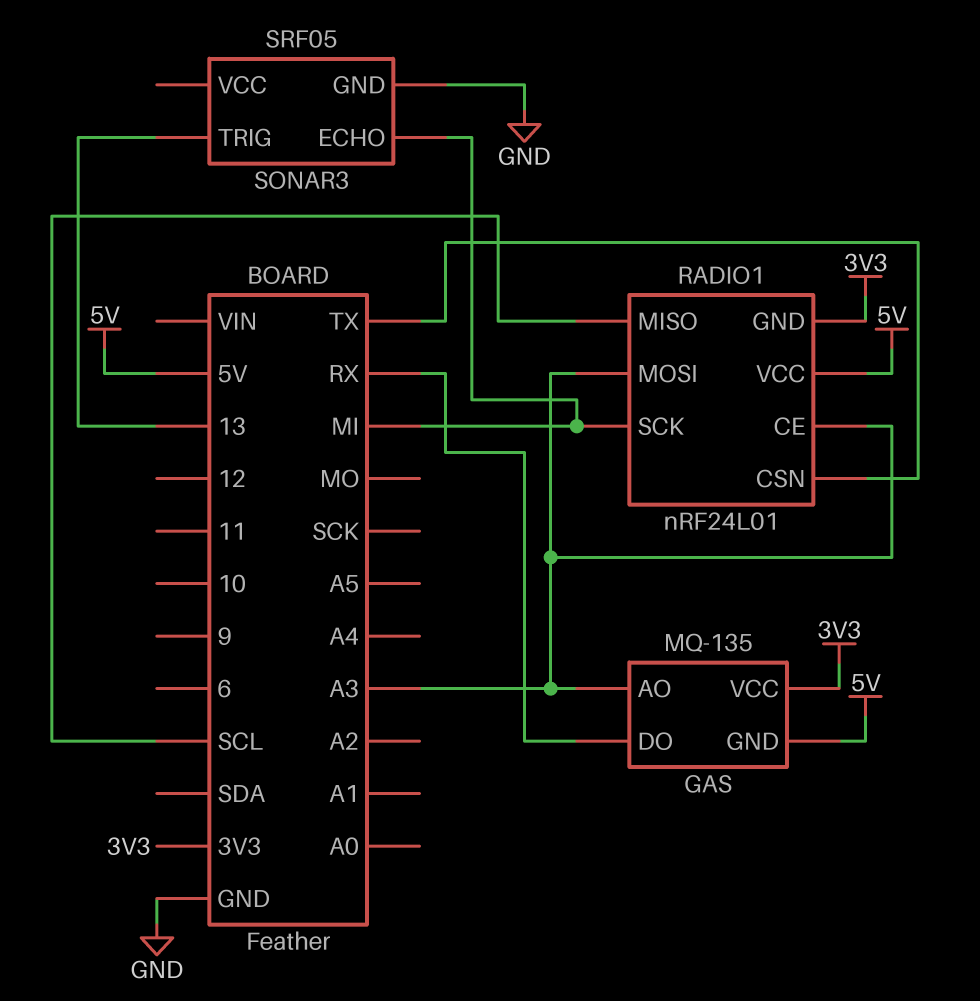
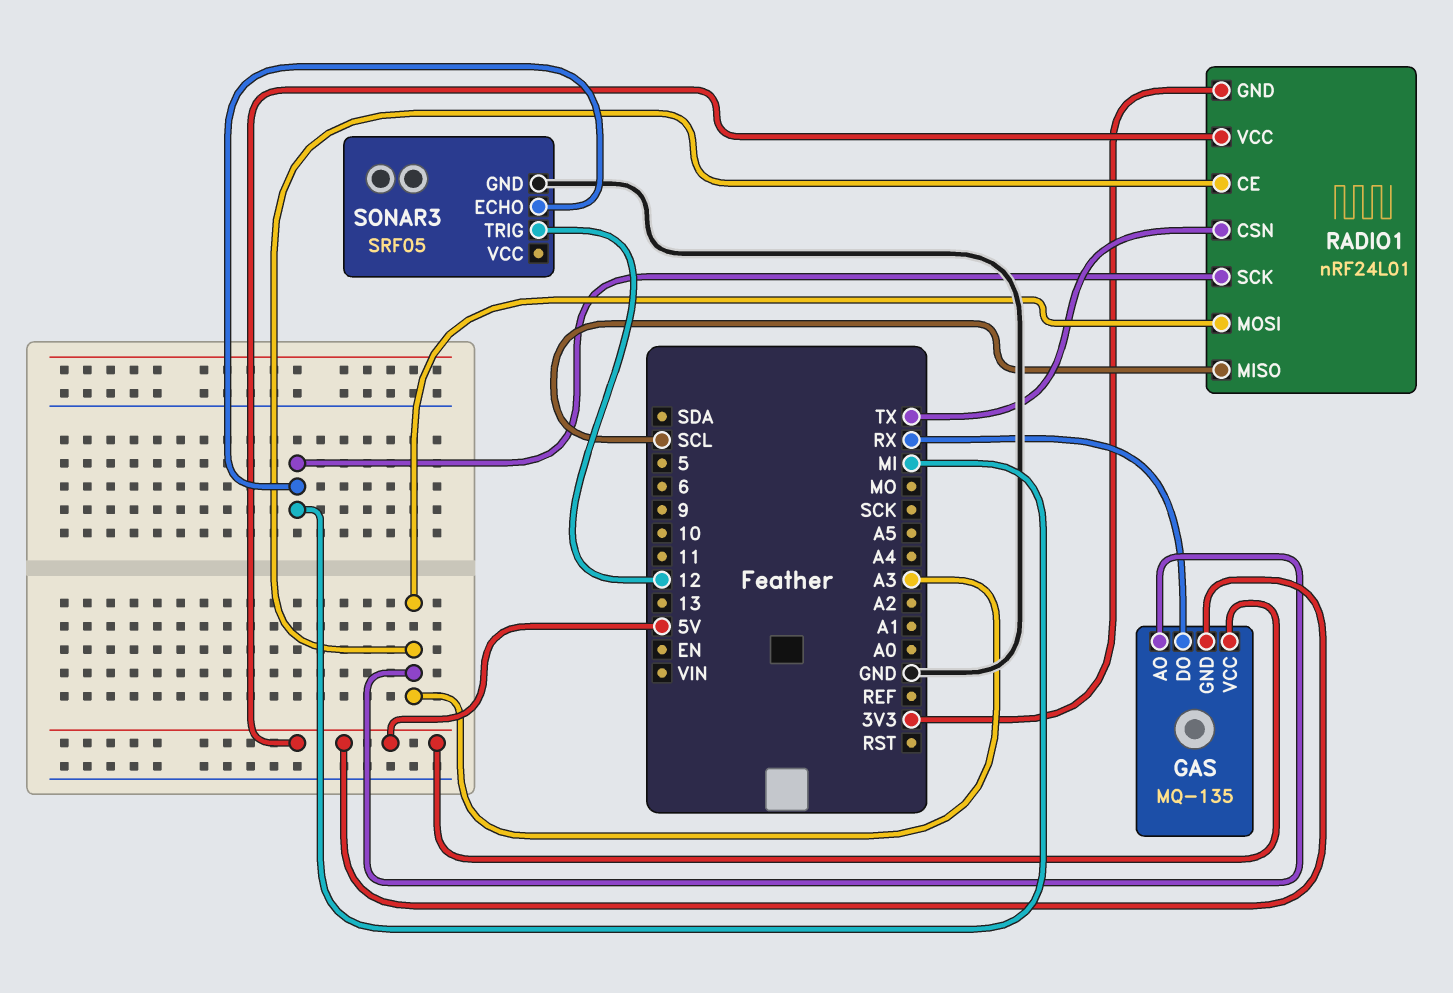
GAS pin VCC: 3V3 -> 5V
SONAR3 pin TRIG: 13 -> 12

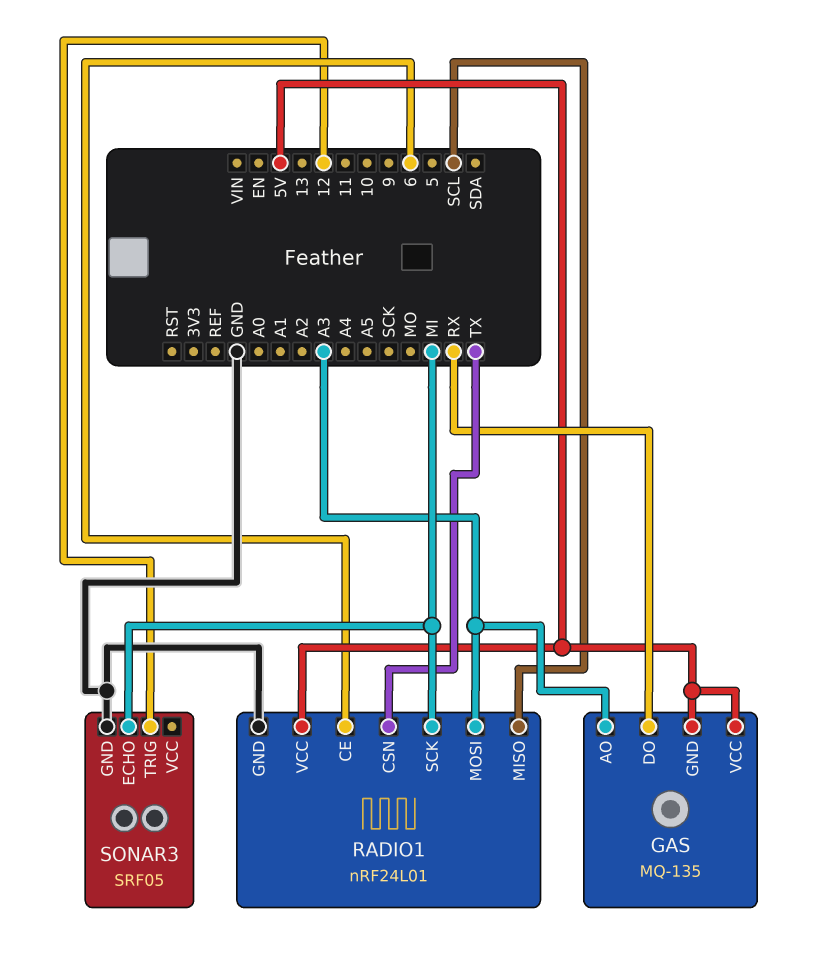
RADIO1 pin CE: A3 -> 6
RADIO1 pin GND: 3V3 -> GND

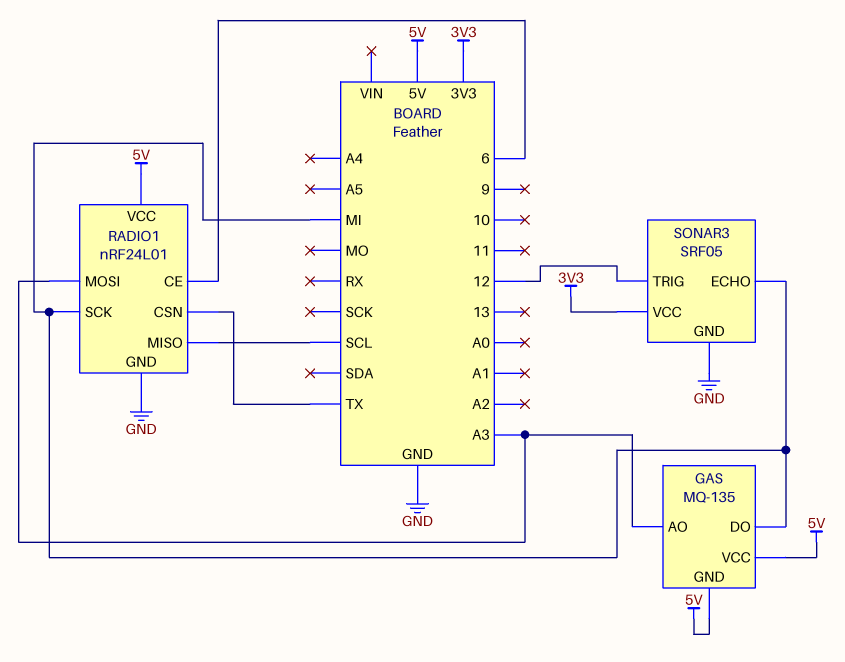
GAS pin DO: RX -> MI
SONAR3 pin VCC: none -> 3V3

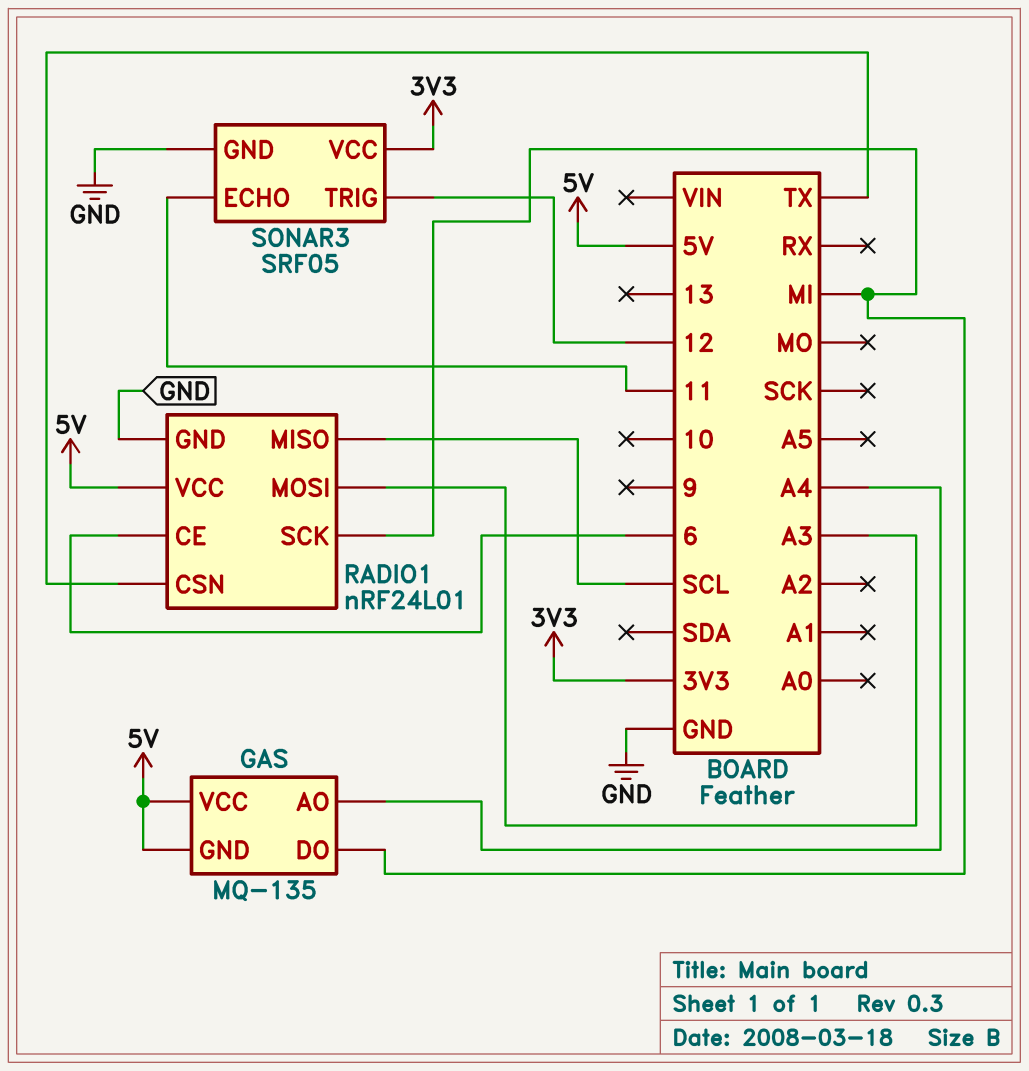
GAS pin AO: A3 -> A4
SONAR3 pin ECHO: MI -> 11

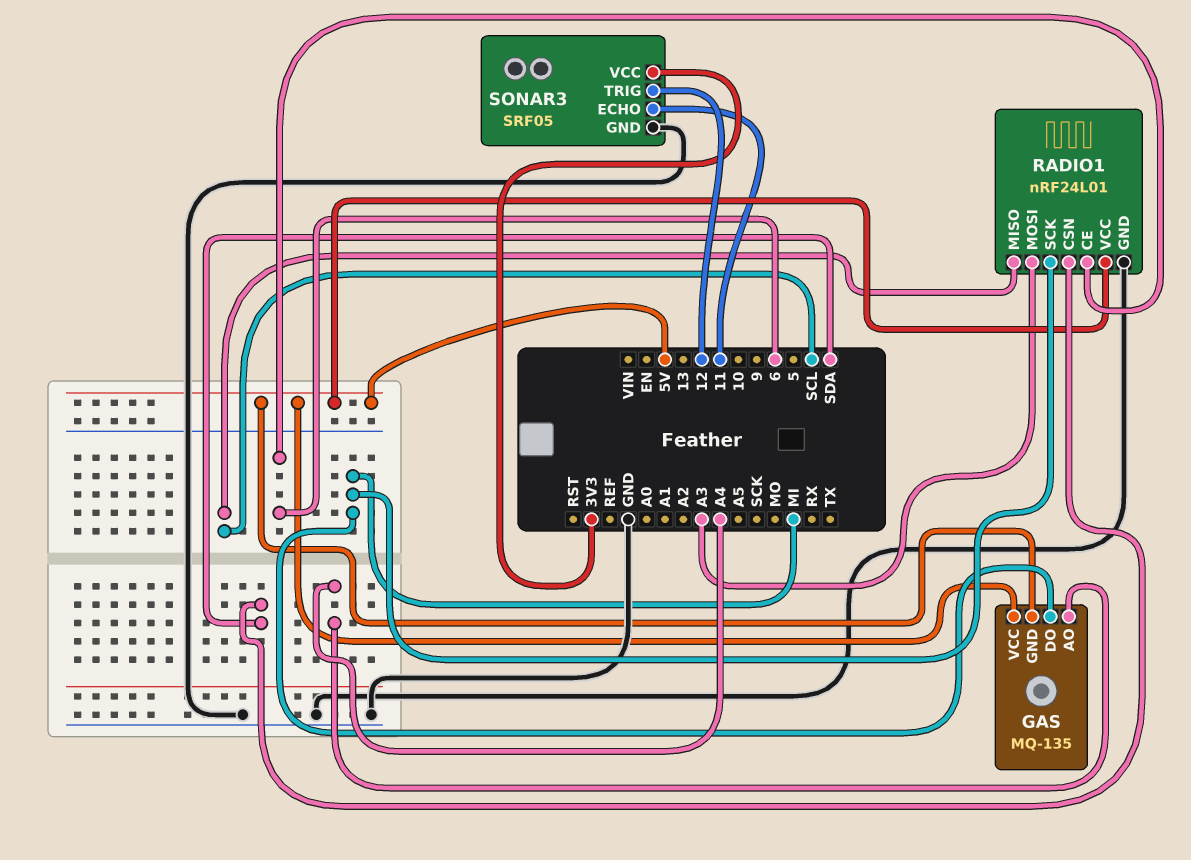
RADIO1 pin CSN: TX -> SDA

